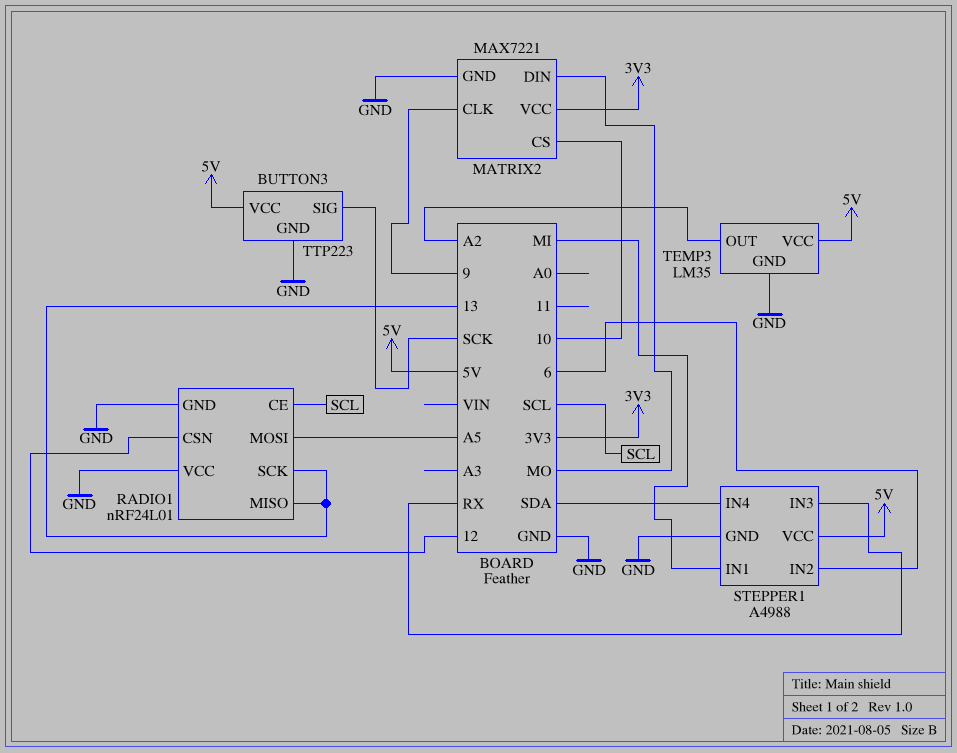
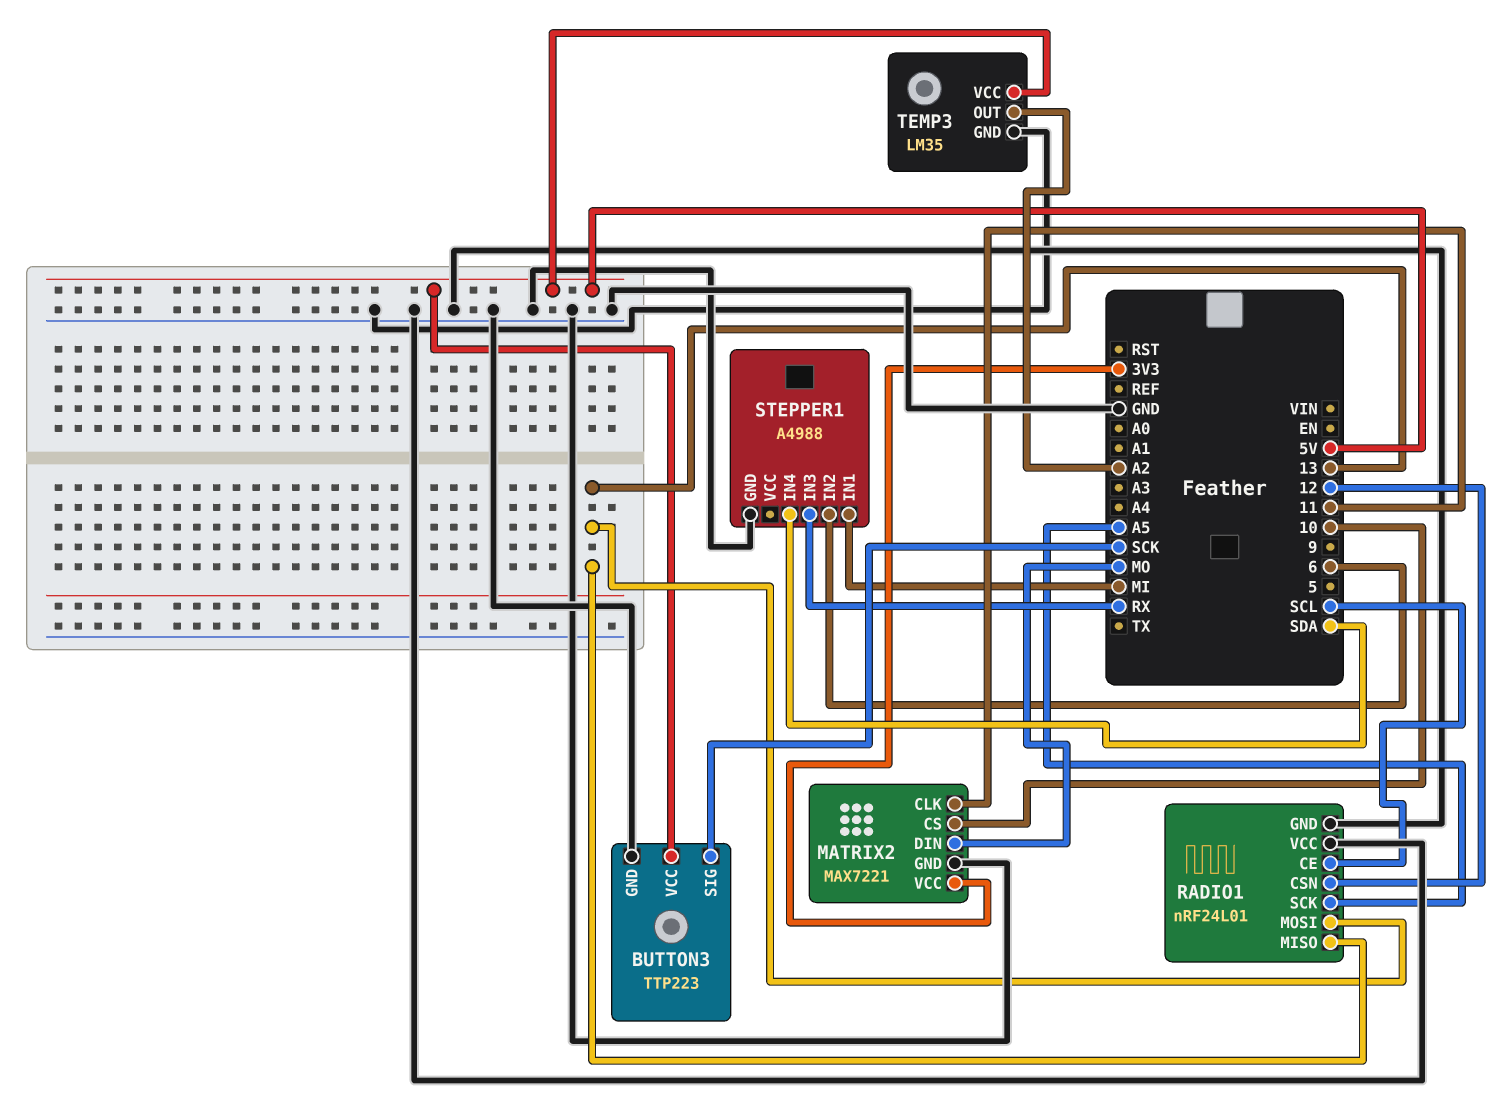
MATRIX2 pin CLK: 9 -> 11
RADIO1 pin MOSI: A5 -> 13
RADIO1 pin SCK: 13 -> A5
STEPPER1 pin VCC: 5V -> none

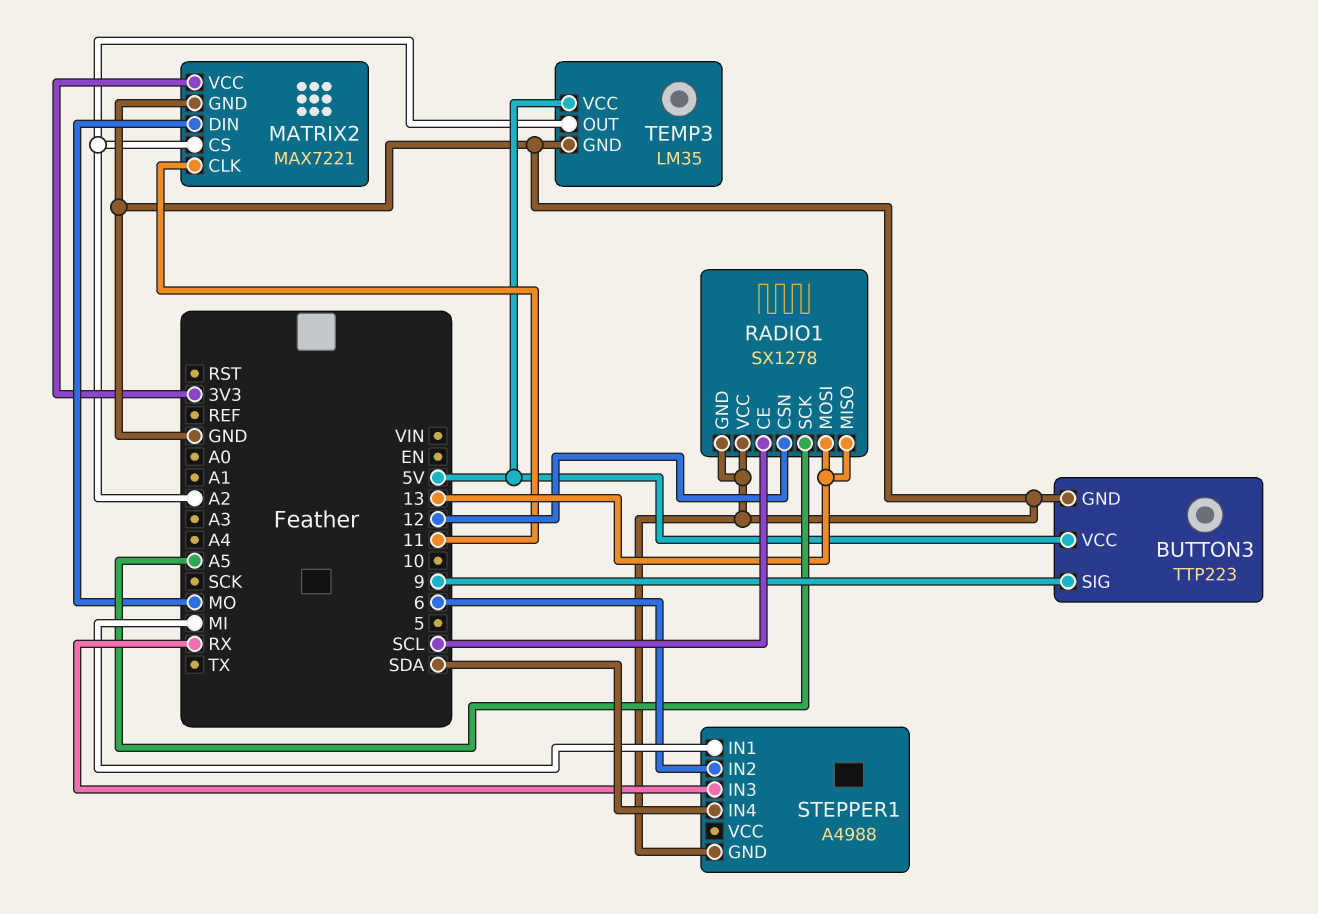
BUTTON3 pin SIG: SCK -> 9
MATRIX2 pin CS: 10 -> A2
RADIO1: nRF24L01 -> SX1278

